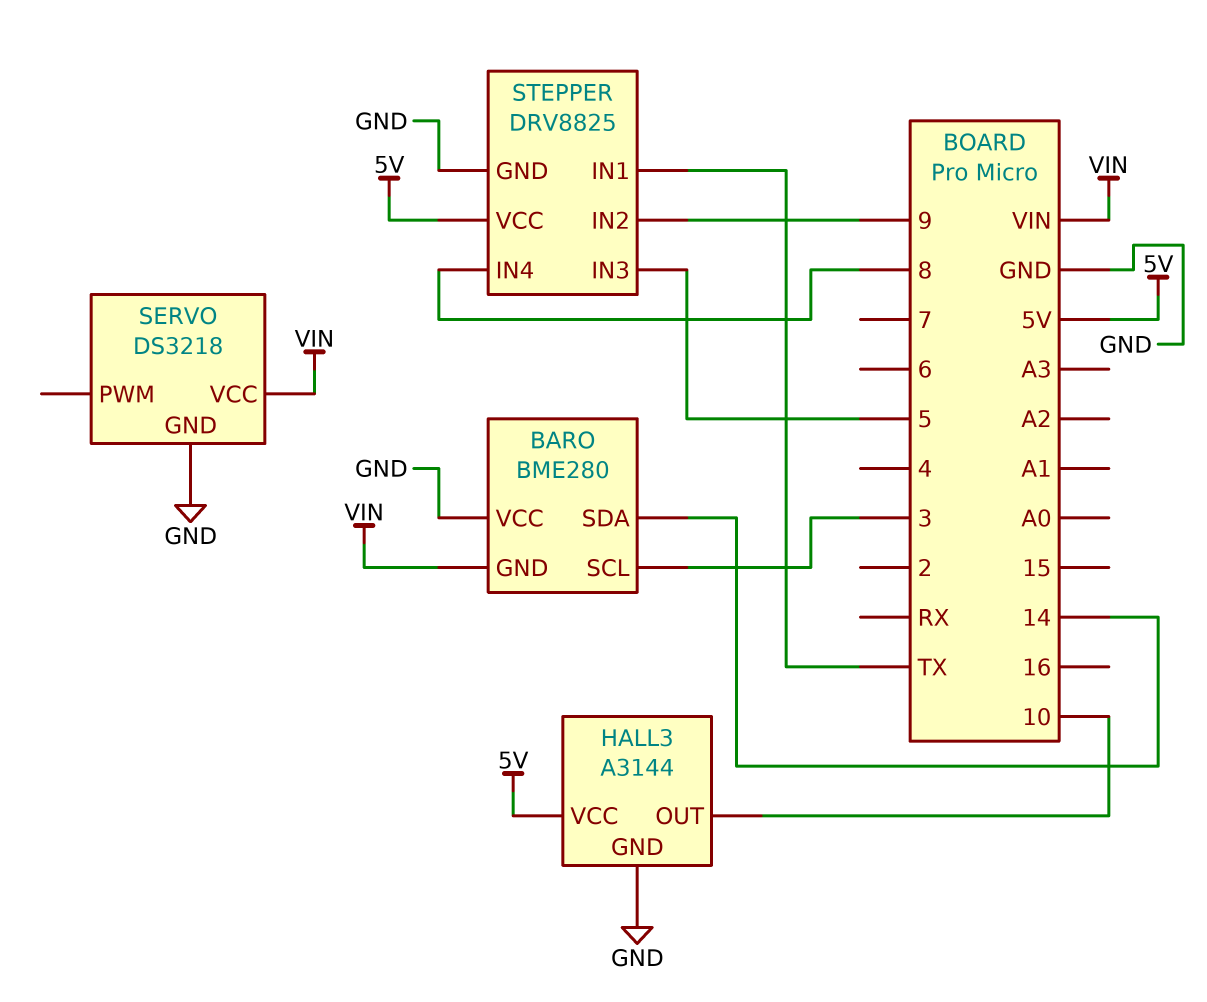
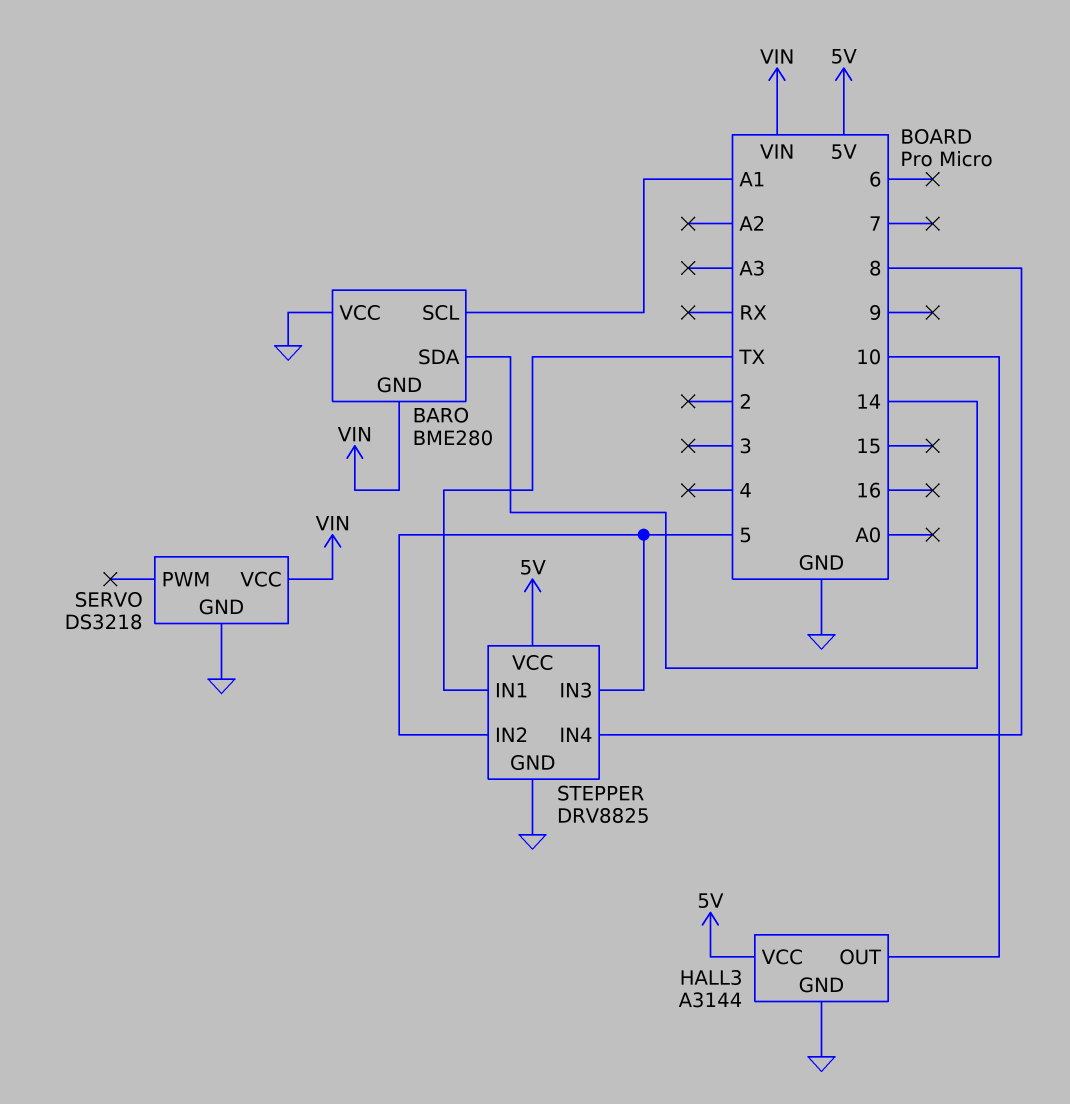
BARO pin SCL: 3 -> A1
STEPPER pin IN2: 9 -> 5

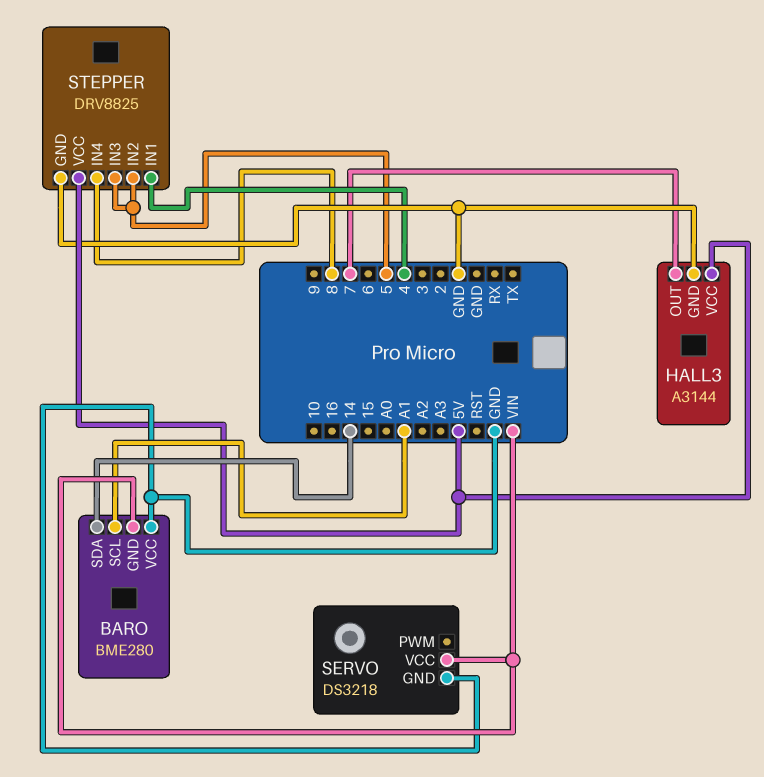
HALL3 pin OUT: 10 -> 7
STEPPER pin IN1: TX -> 4

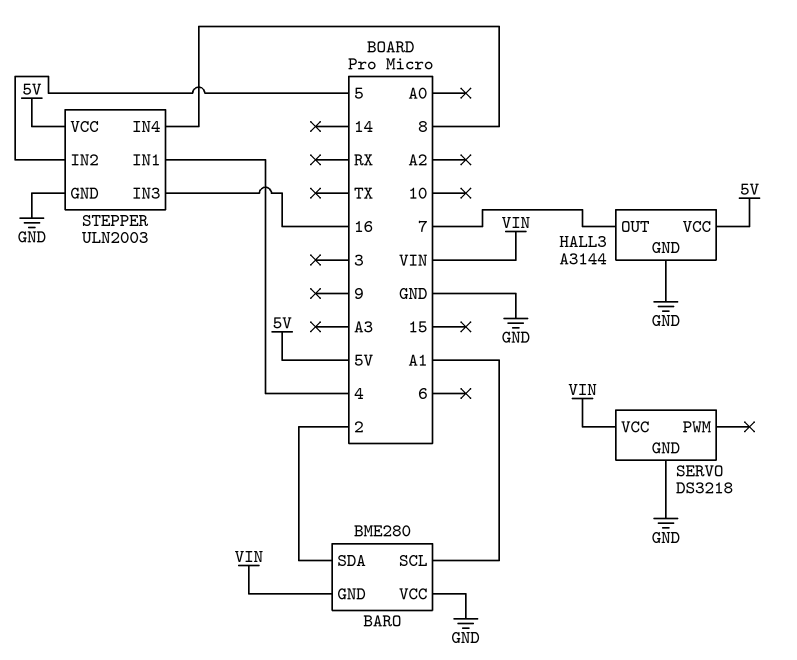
BARO pin SDA: 14 -> 2
STEPPER: DRV8825 -> ULN2003
STEPPER pin IN3: 5 -> 16

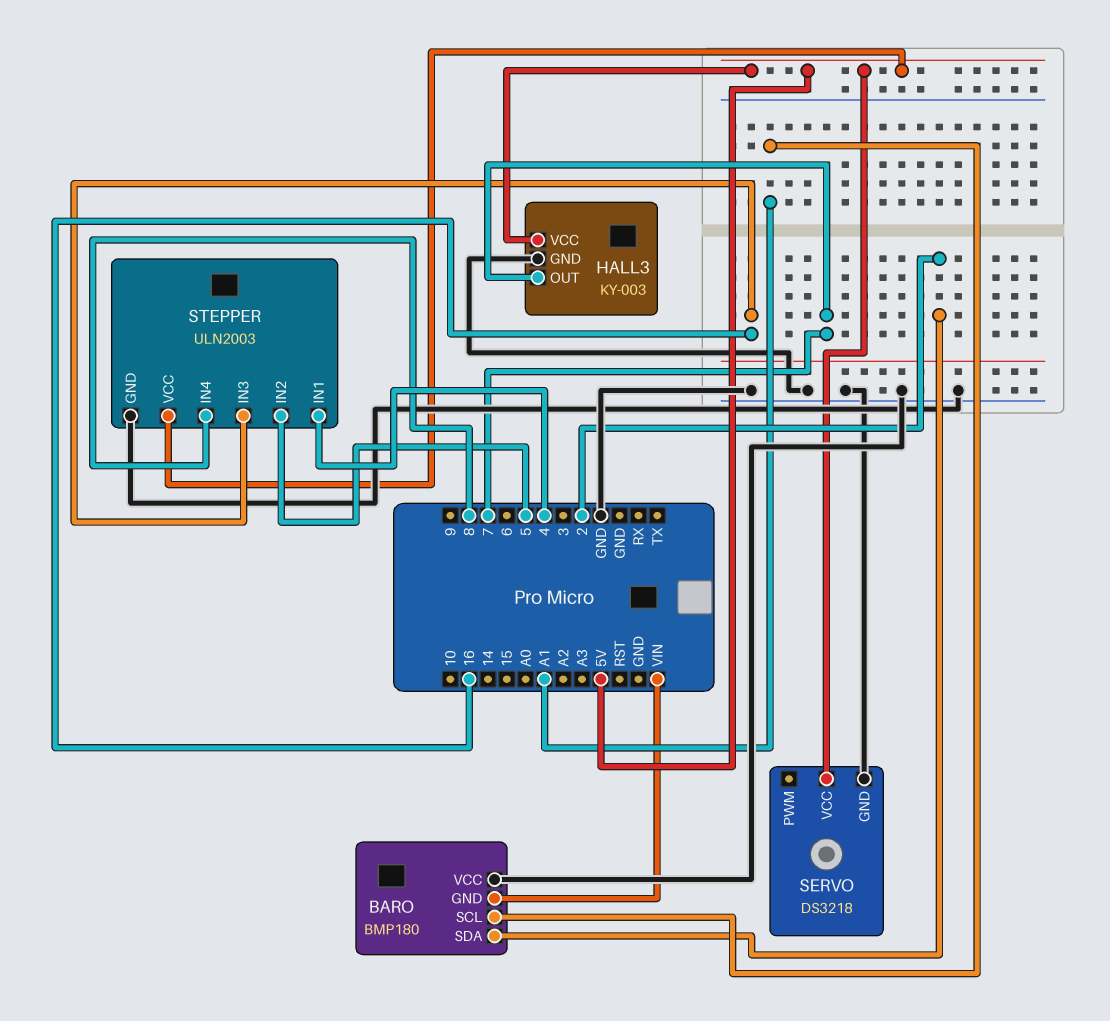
BARO: BME280 -> BMP180
HALL3: A3144 -> KY-003
SERVO pin VCC: VIN -> 5V

